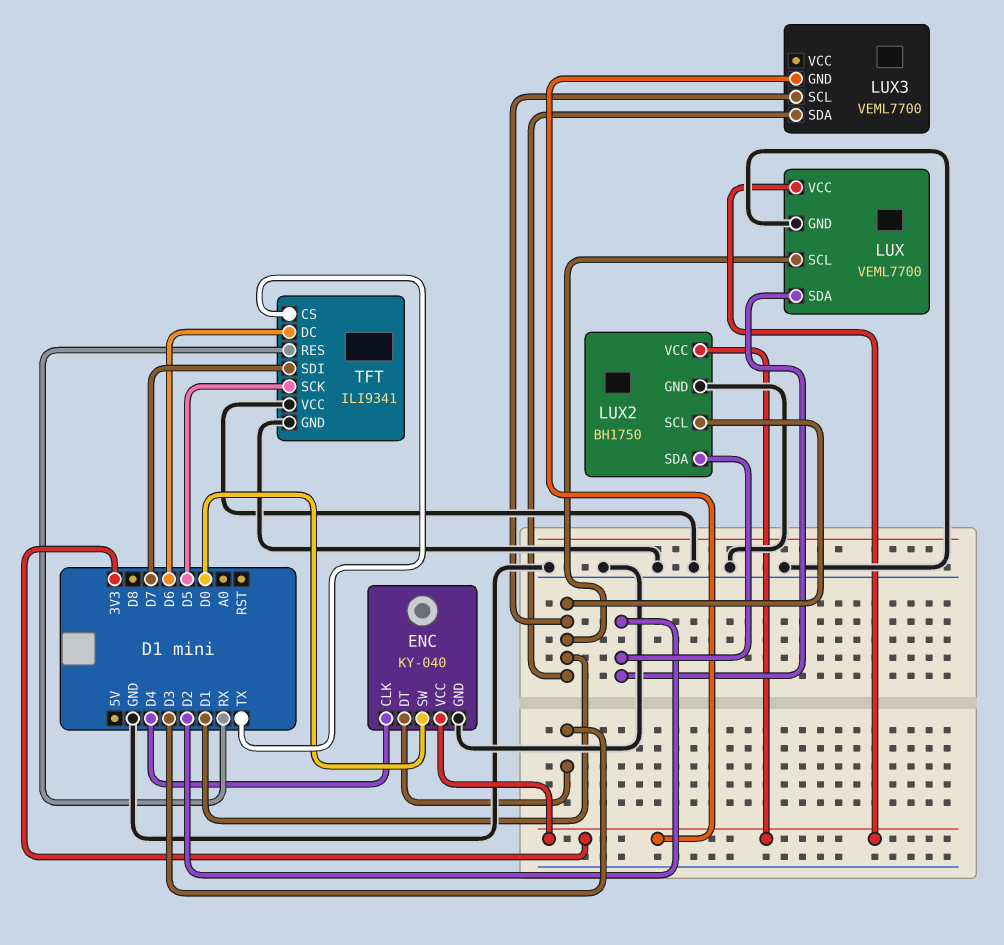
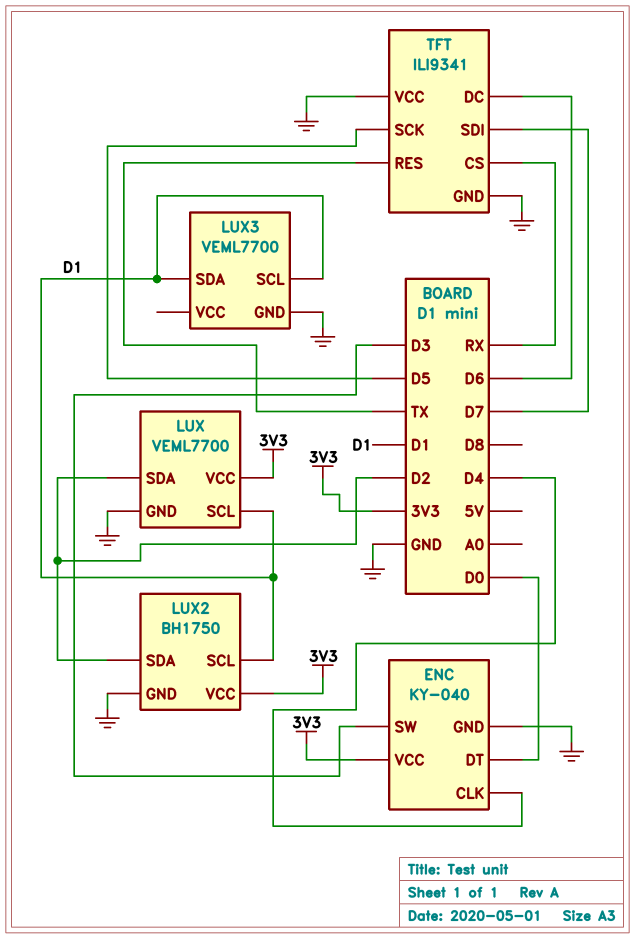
ENC pin DT: D3 -> D0
ENC pin SW: D0 -> D3
LUX3 pin GND: 3V3 -> GND
TFT pin CS: TX -> RX
TFT pin RES: RX -> TX

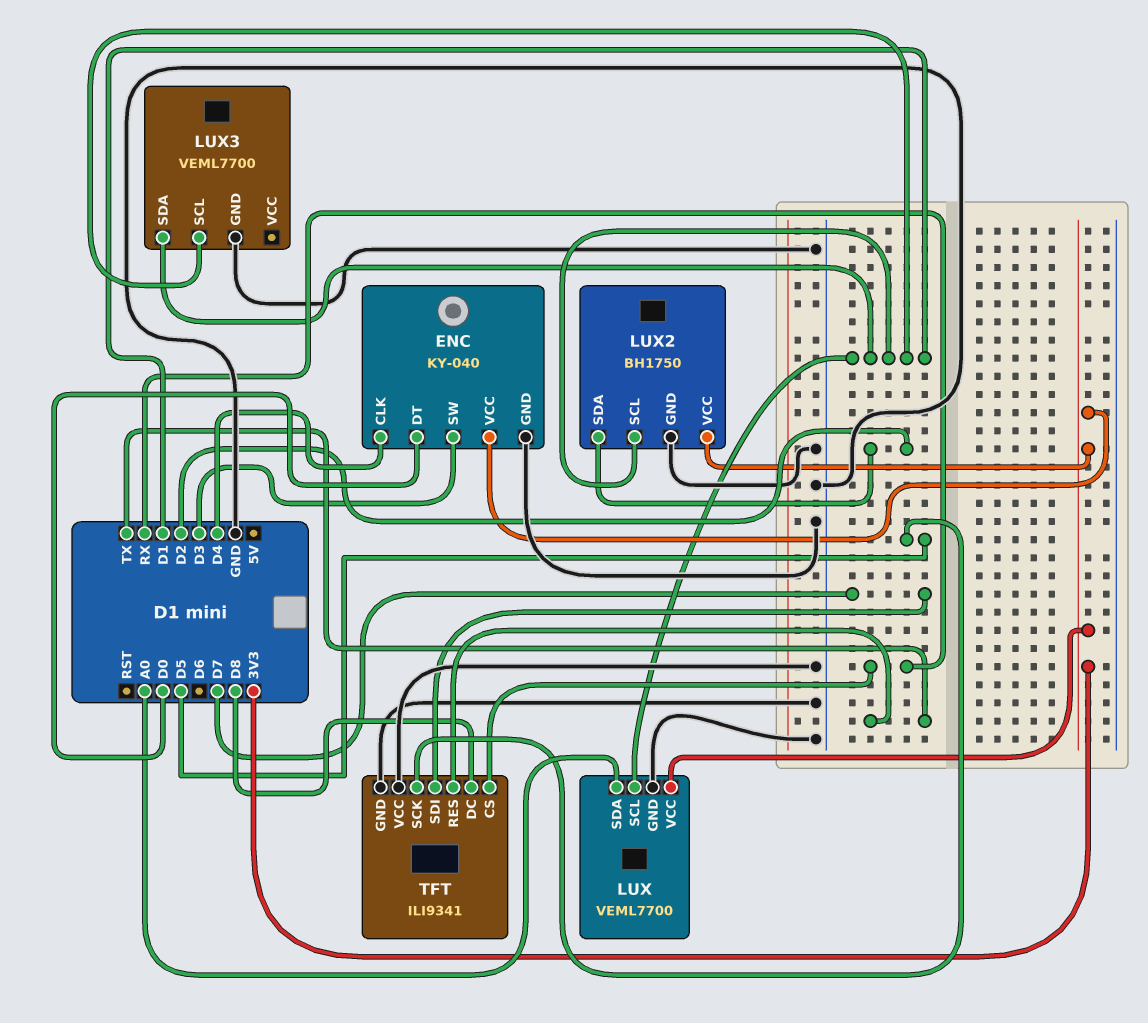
LUX pin SDA: D2 -> A0
TFT pin DC: D6 -> D8

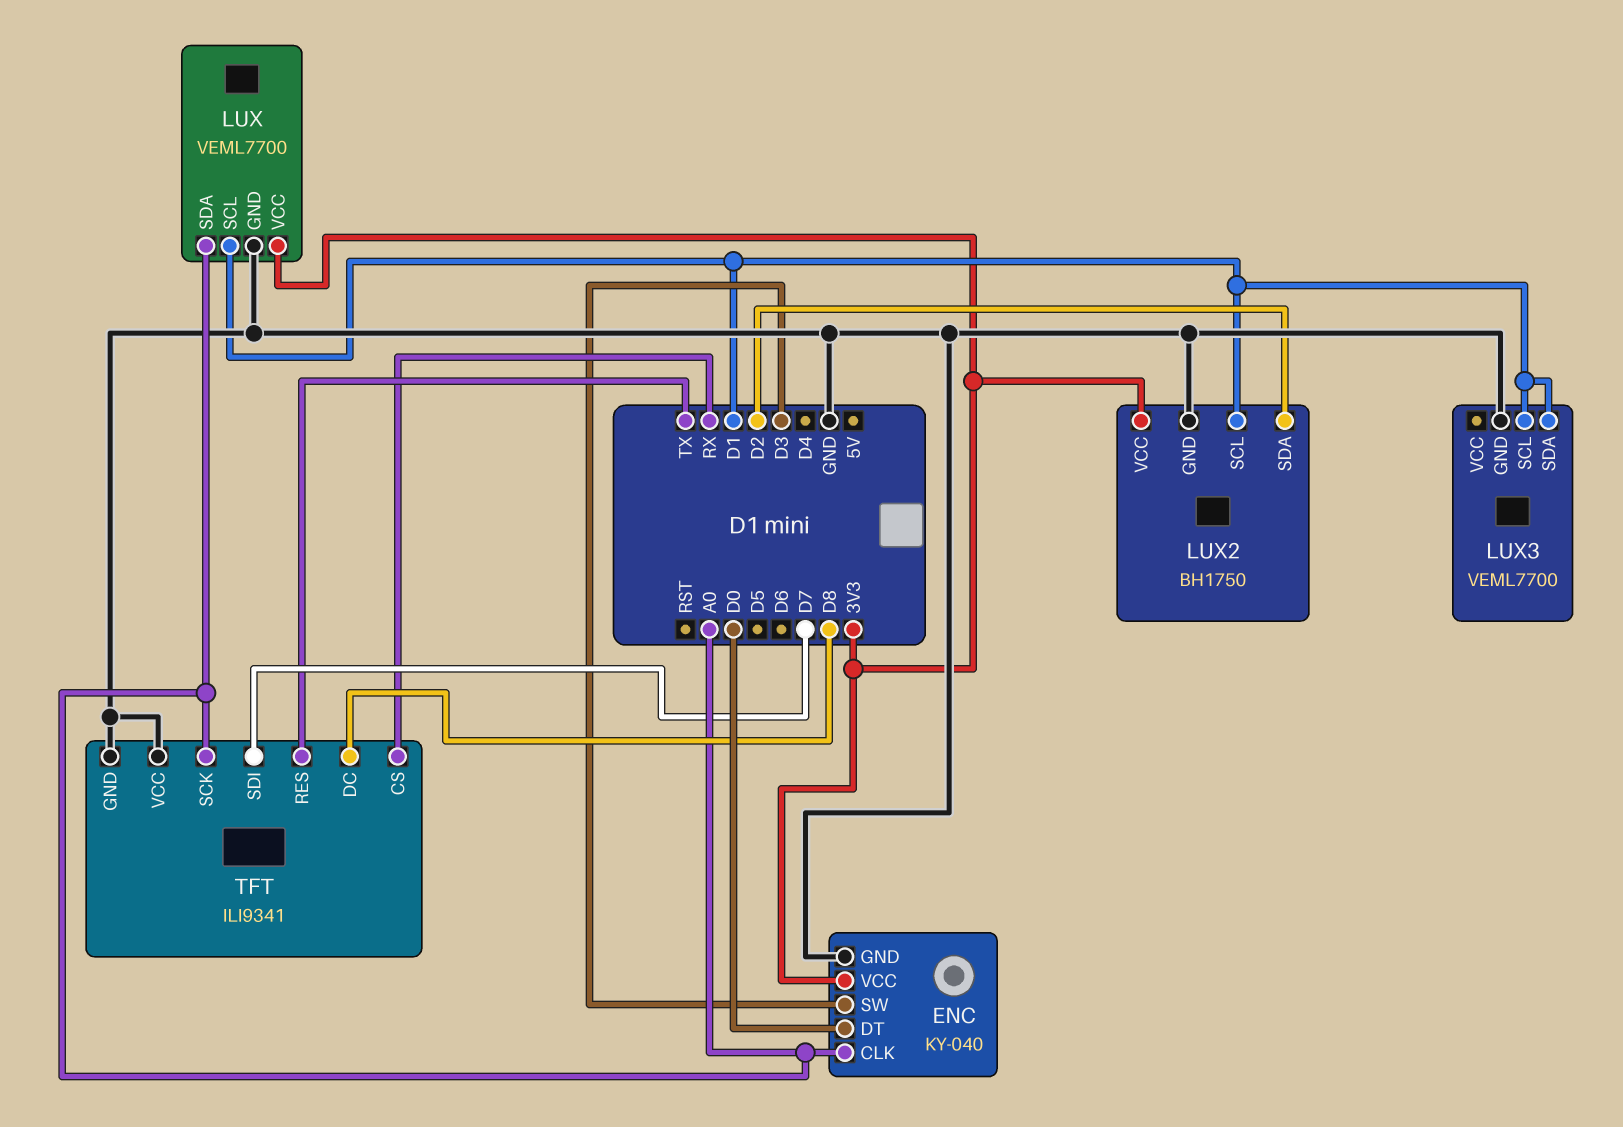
ENC pin CLK: D4 -> A0
TFT pin SCK: D5 -> A0

